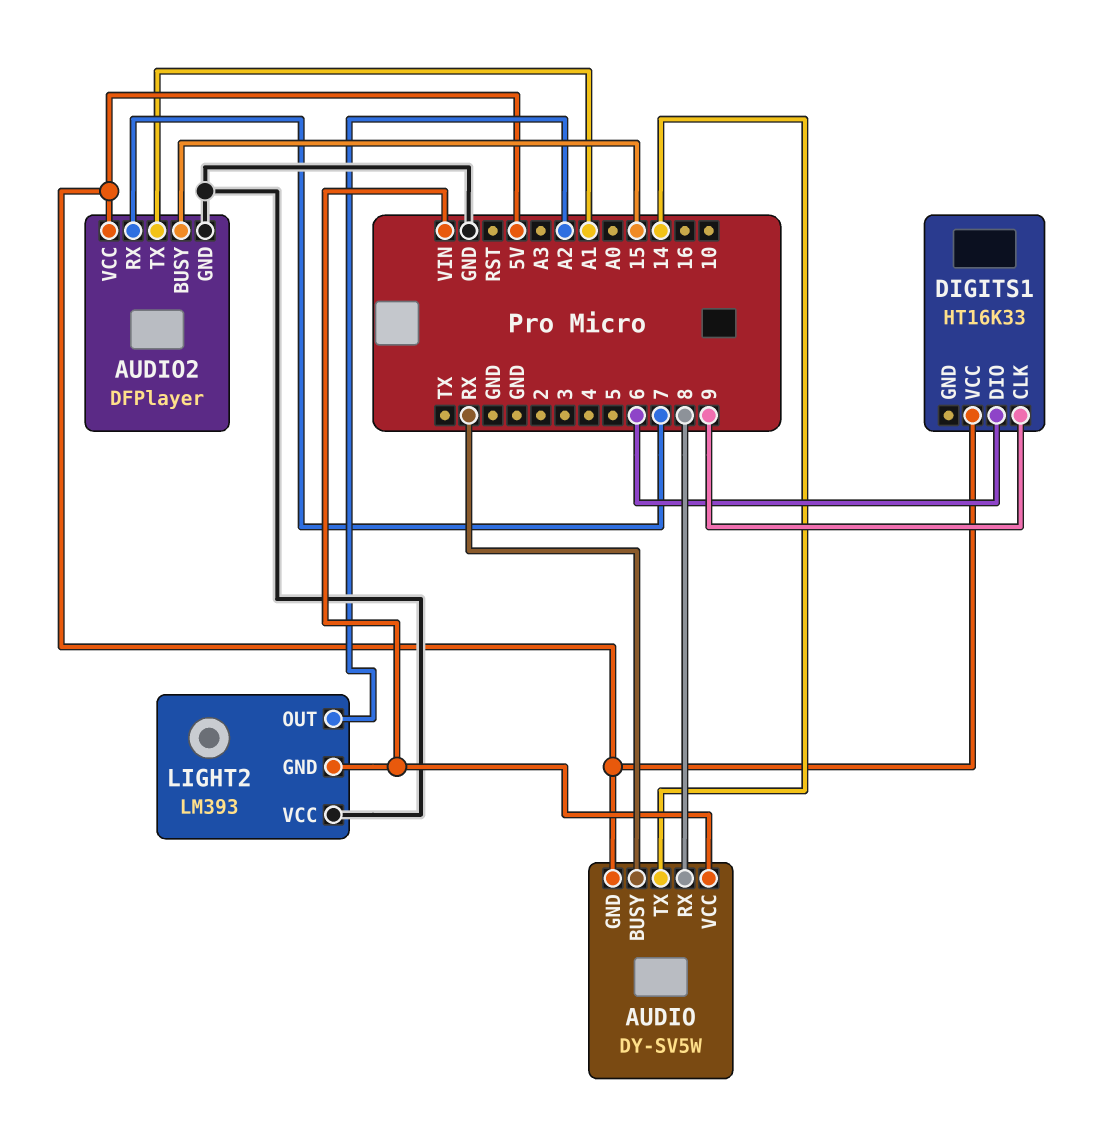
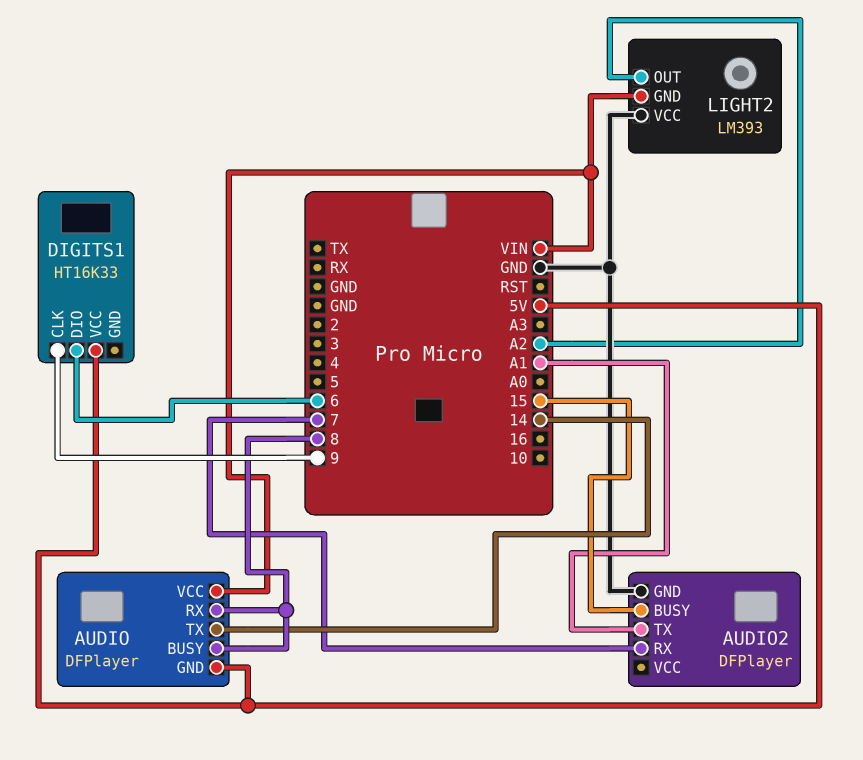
AUDIO: DY-SV5W -> DFPlayer
AUDIO pin BUSY: RX -> 8
AUDIO2 pin VCC: 5V -> none

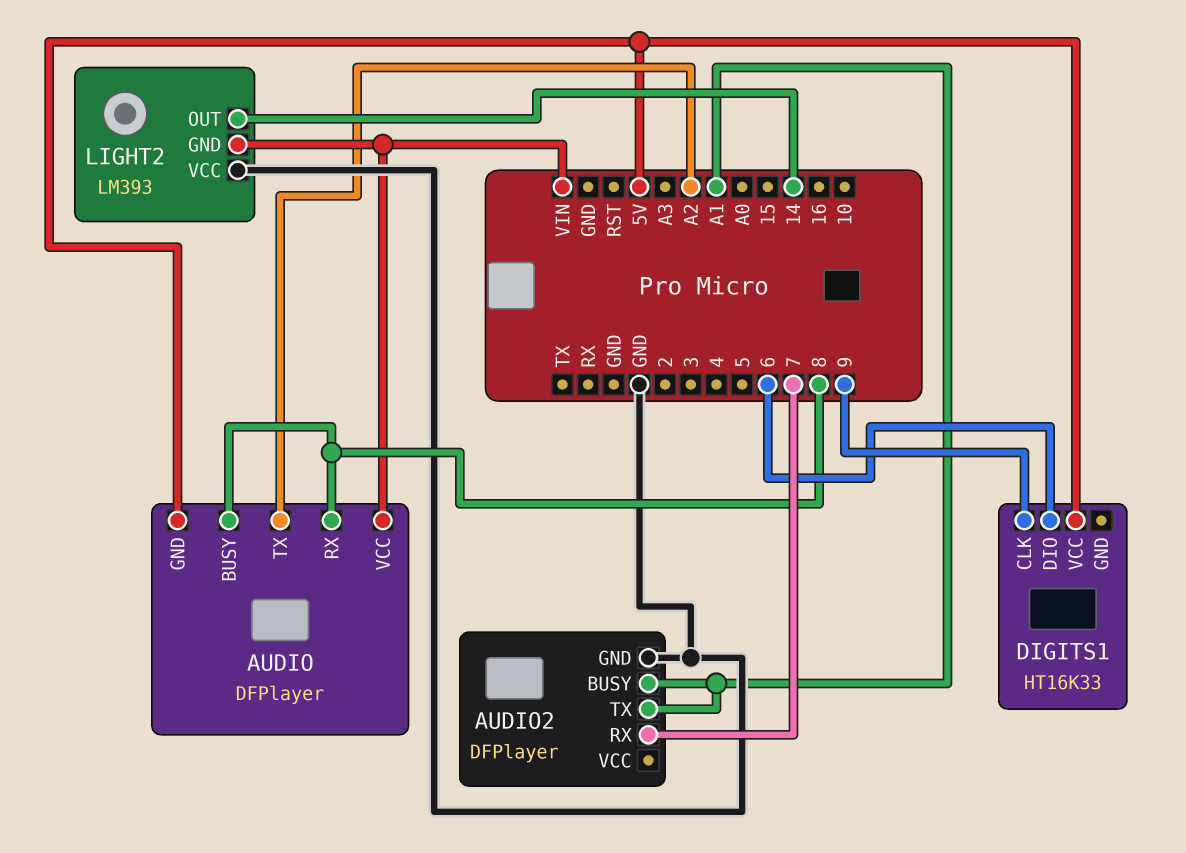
AUDIO pin TX: 14 -> A2
AUDIO2 pin BUSY: 15 -> A1
LIGHT2 pin OUT: A2 -> 14

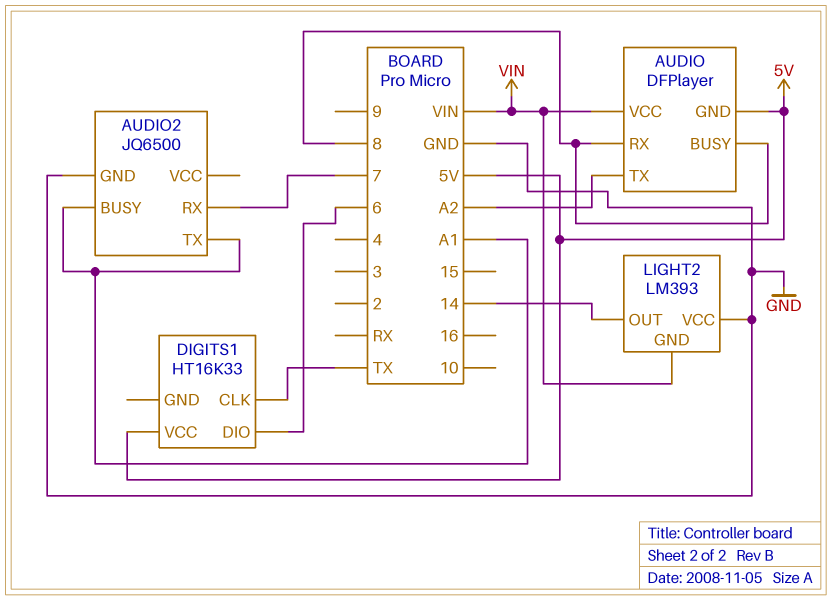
AUDIO2: DFPlayer -> JQ6500
DIGITS1 pin CLK: 9 -> TX

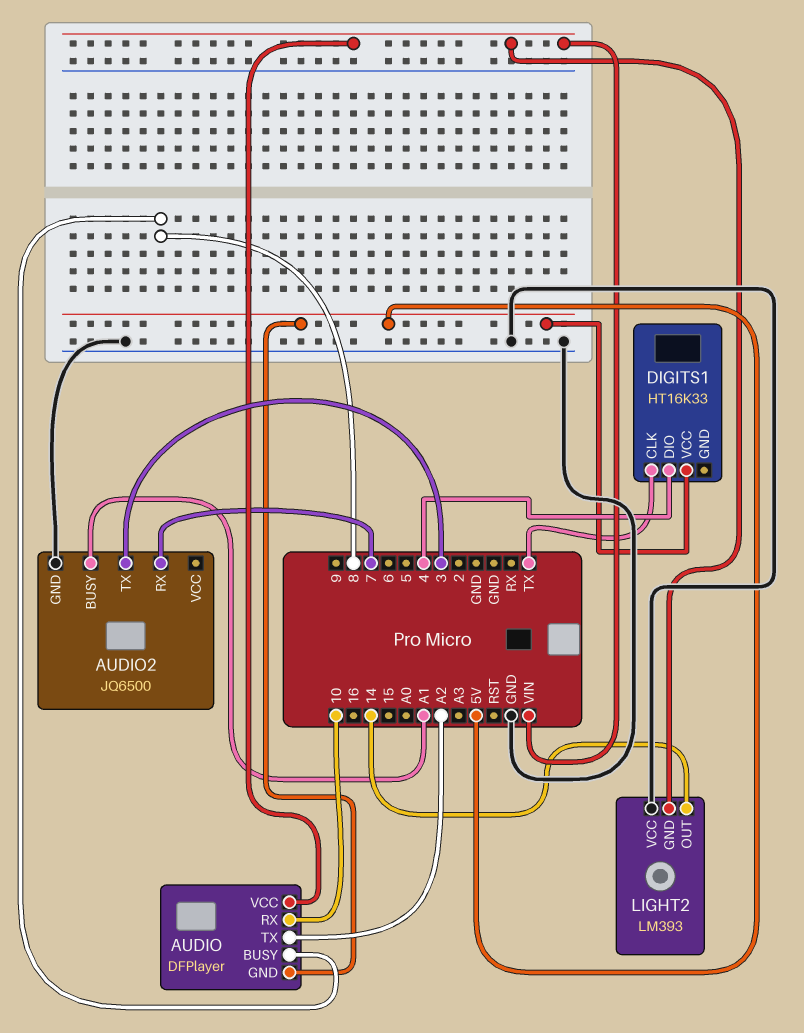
AUDIO pin RX: 8 -> 10
AUDIO2 pin TX: A1 -> 3
DIGITS1 pin DIO: 6 -> 4

